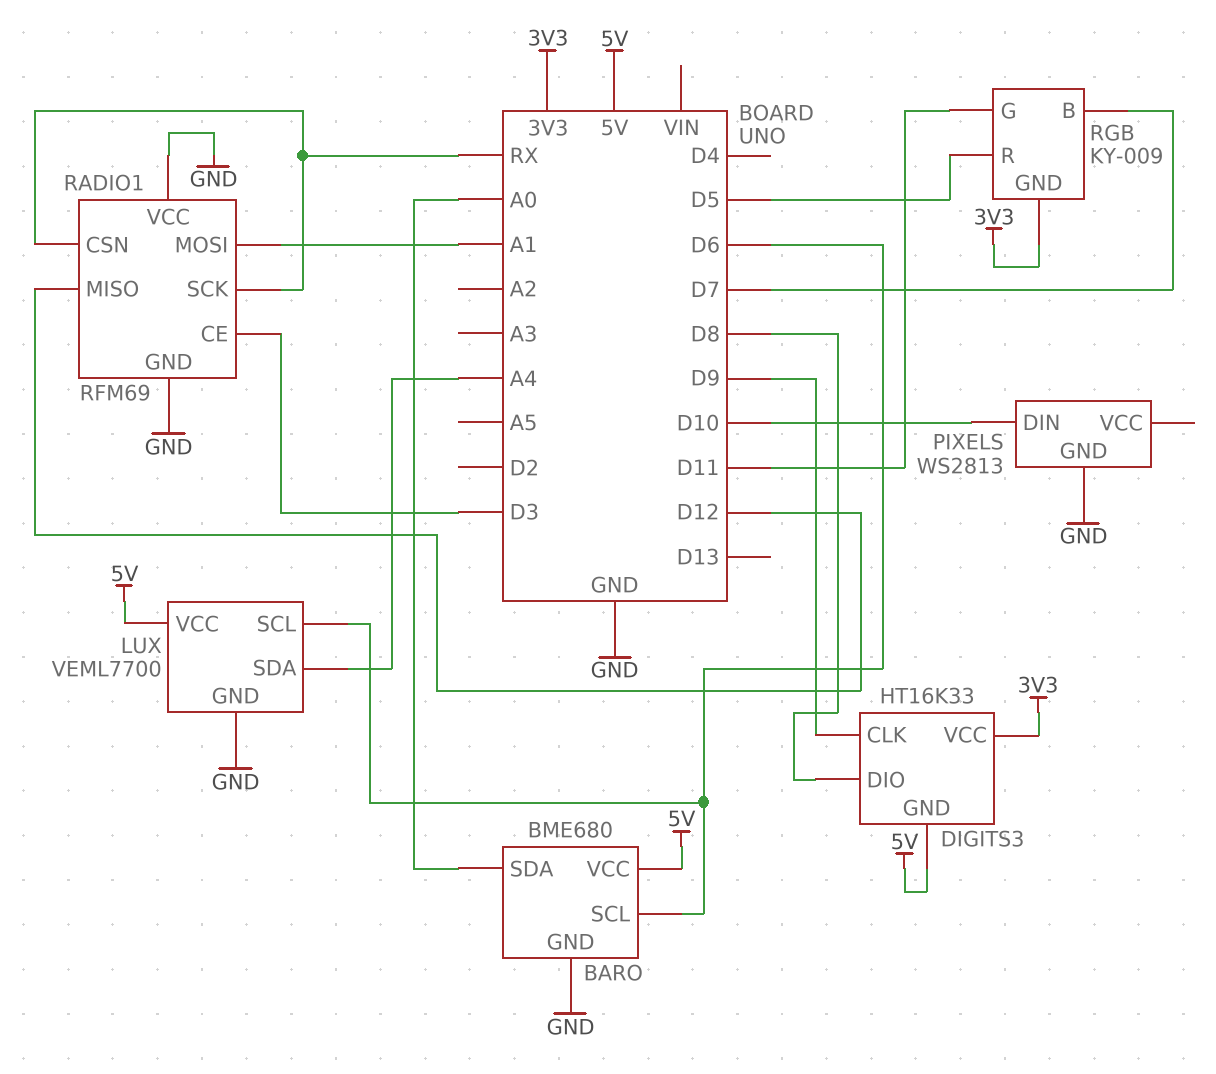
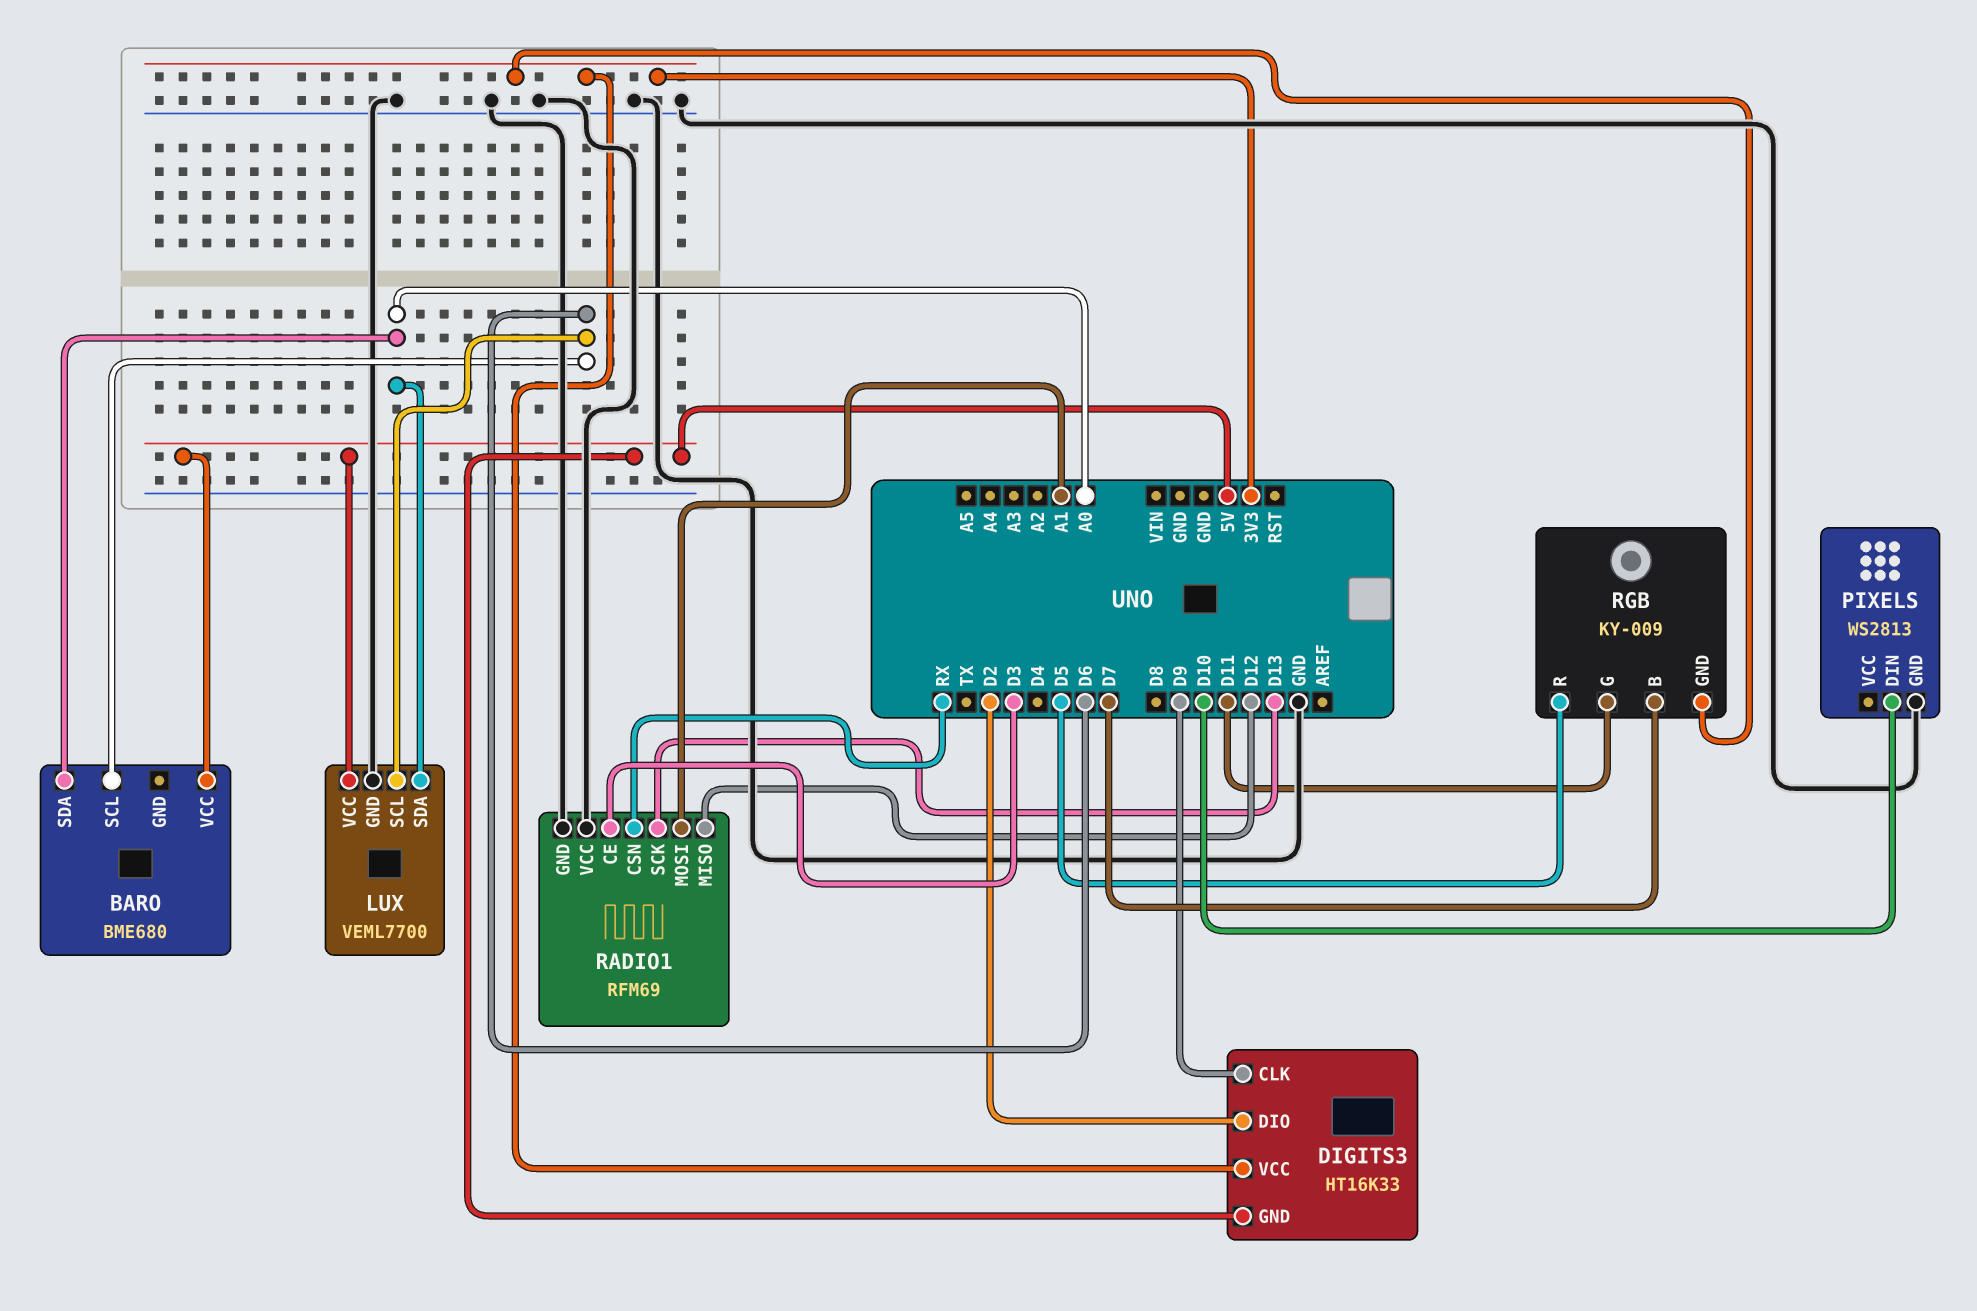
BARO pin GND: GND -> none
DIGITS3 pin DIO: D8 -> D2
LUX pin SDA: A4 -> A0
RADIO1 pin SCK: RX -> D13

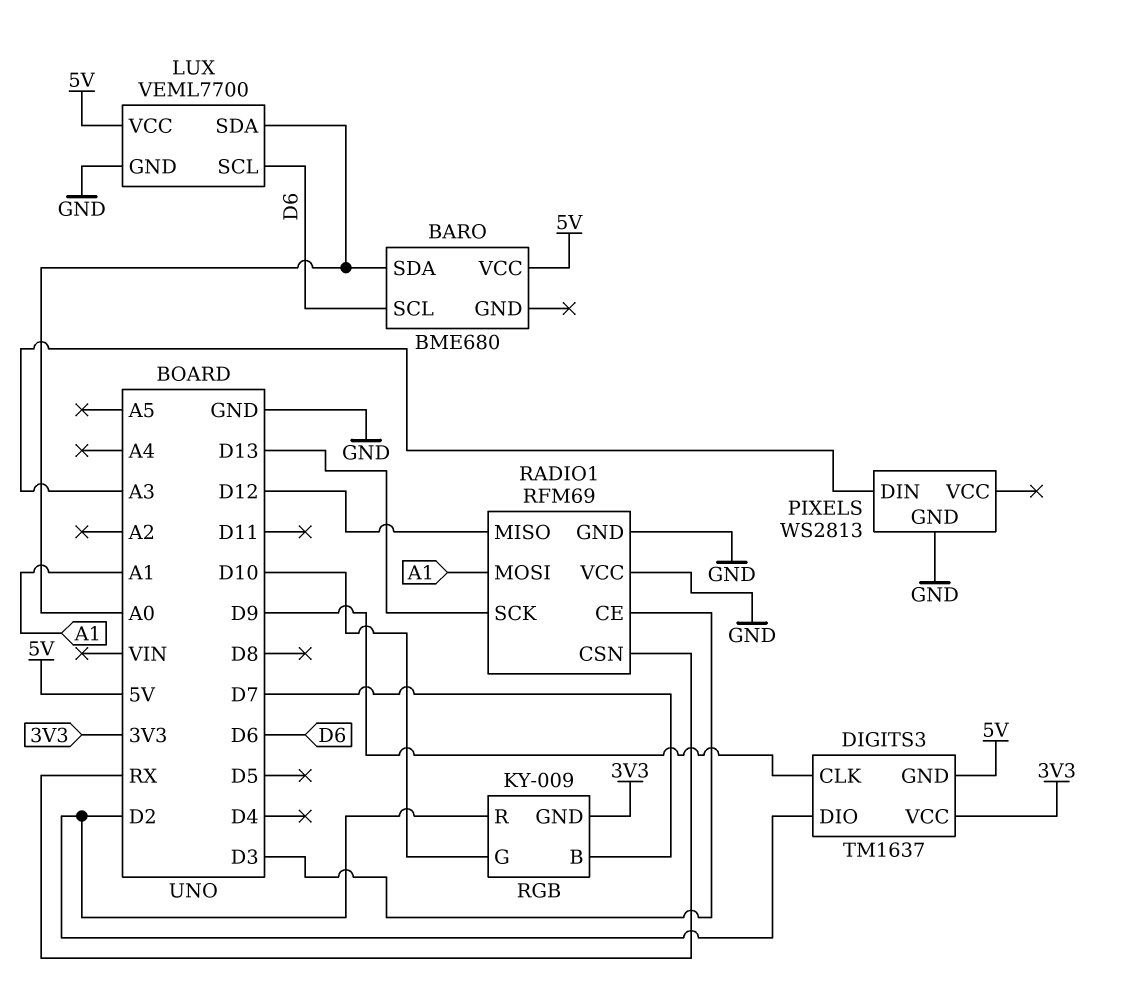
DIGITS3: HT16K33 -> TM1637
PIXELS pin DIN: D10 -> A3
RGB pin G: D11 -> D10
RGB pin R: D5 -> D2

